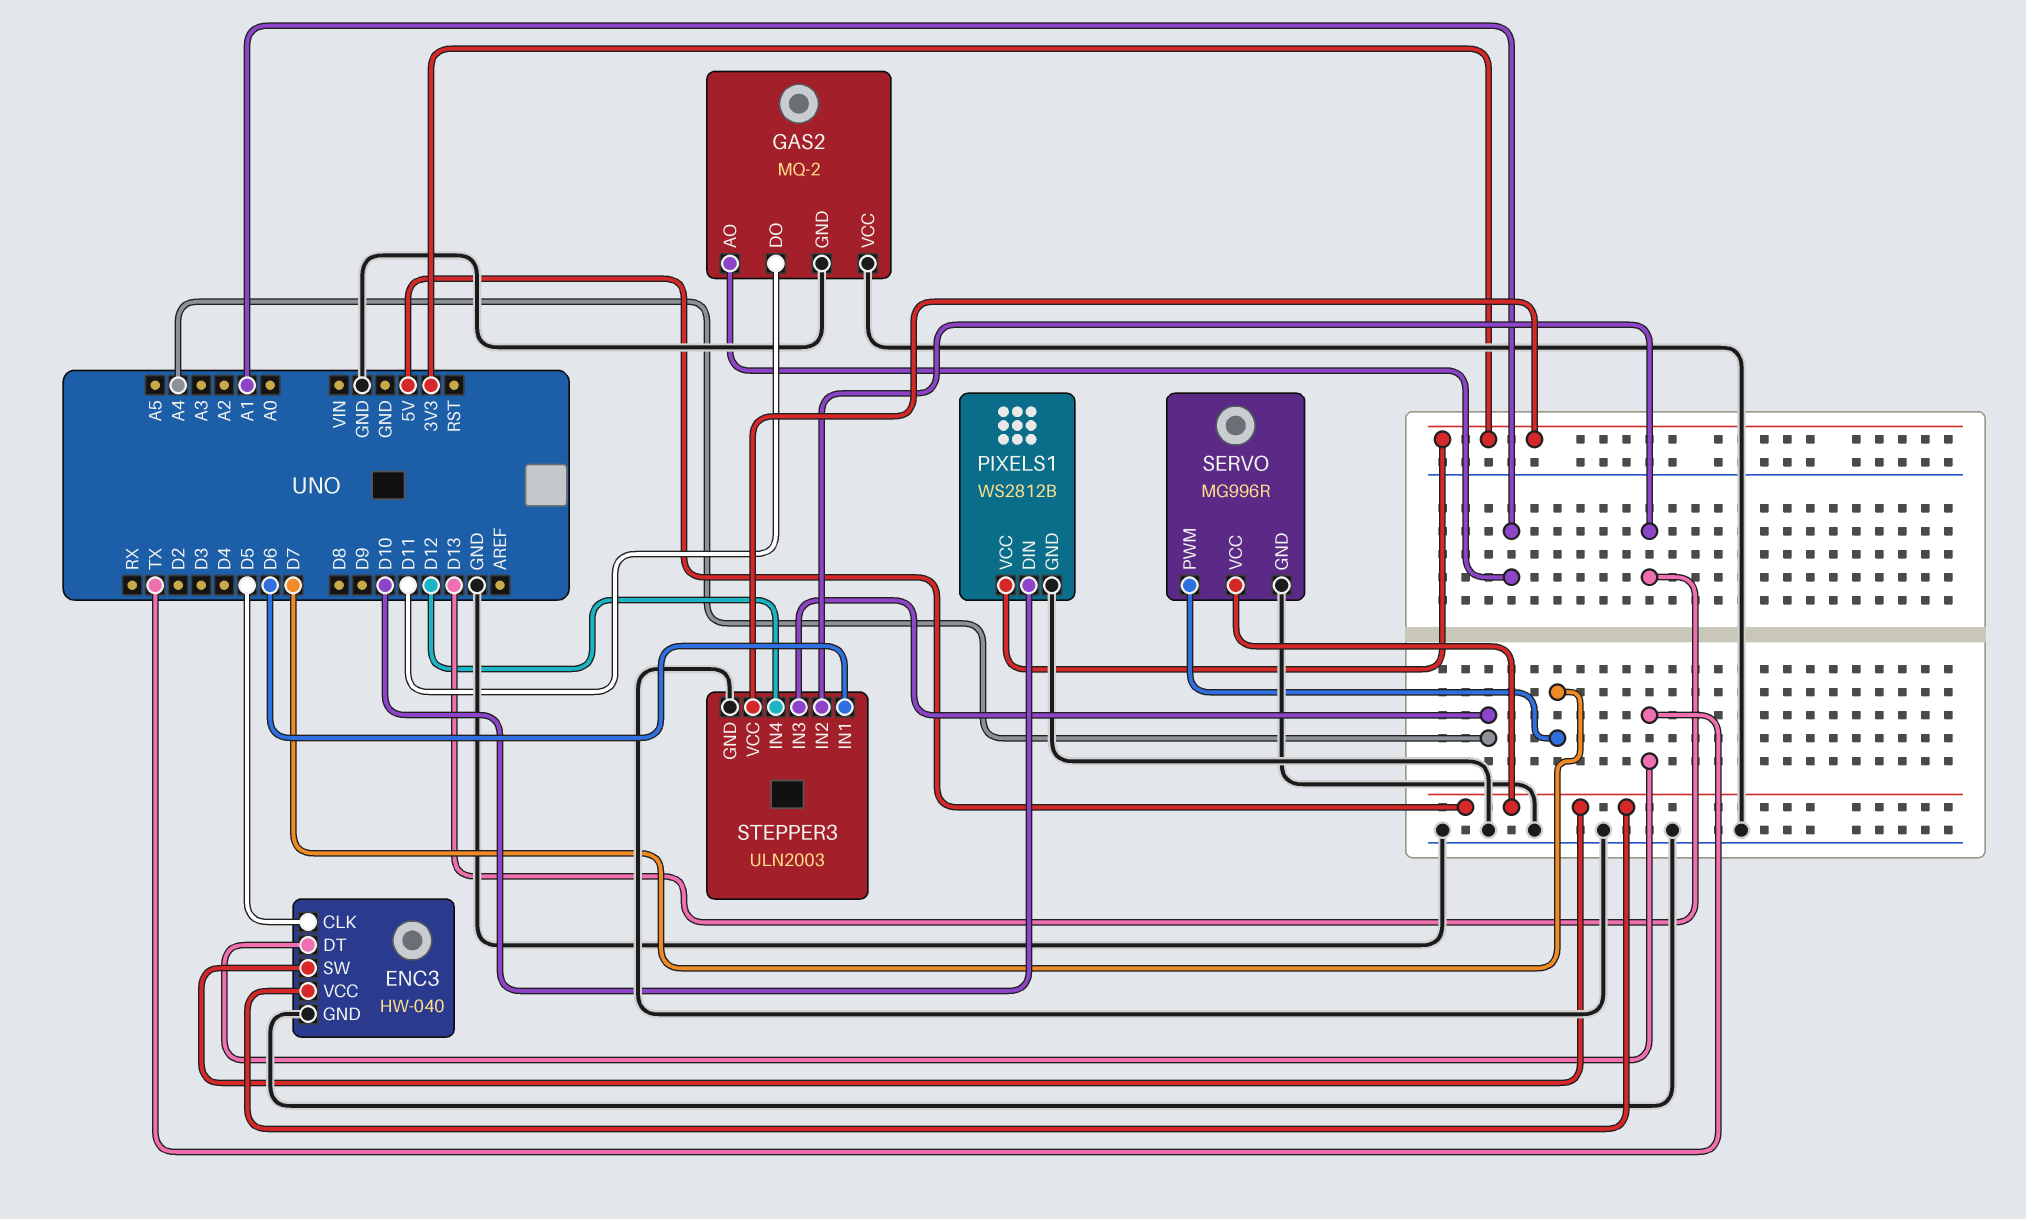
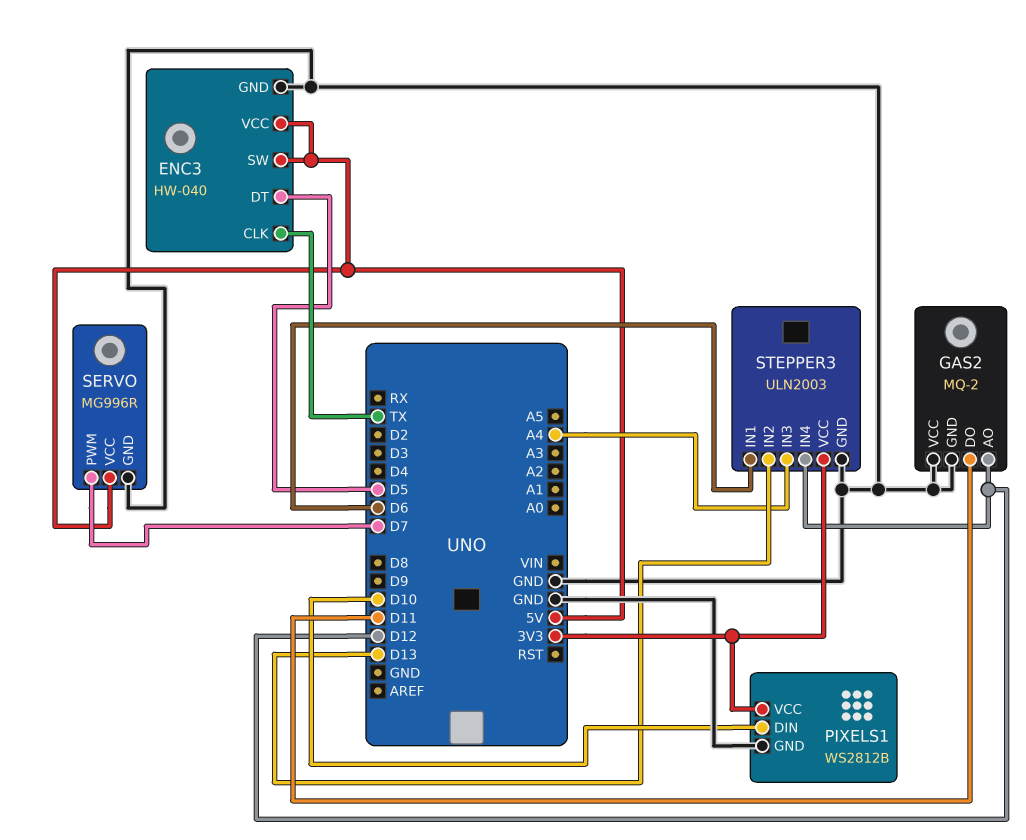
ENC3 pin CLK: D5 -> TX
ENC3 pin DT: TX -> D5
GAS2 pin AO: A1 -> D12

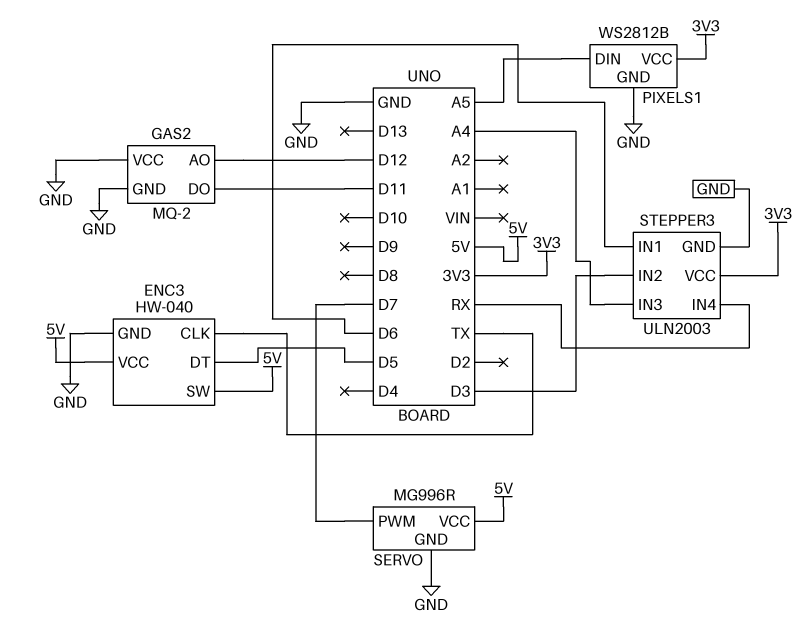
PIXELS1 pin DIN: D10 -> A5
STEPPER3 pin IN2: D13 -> D3
STEPPER3 pin IN4: D12 -> RX

